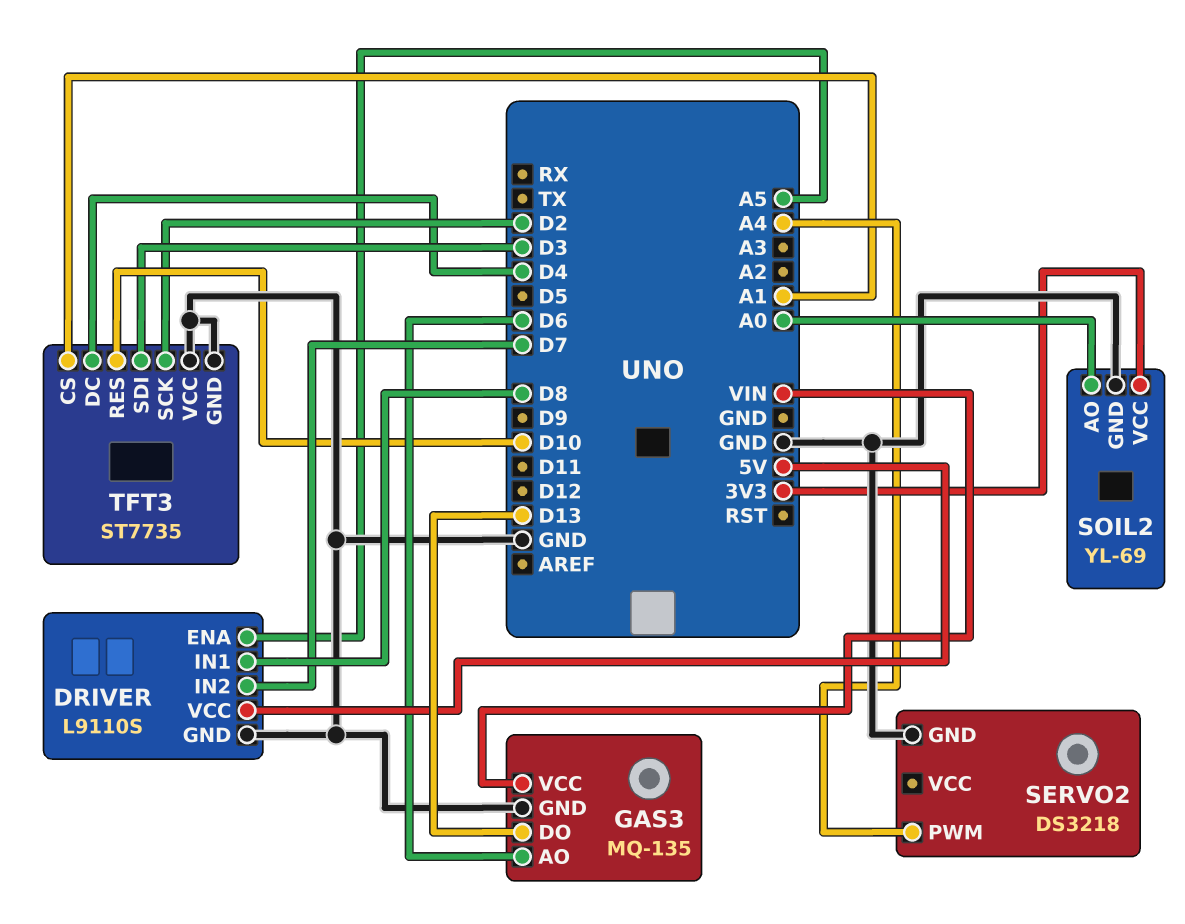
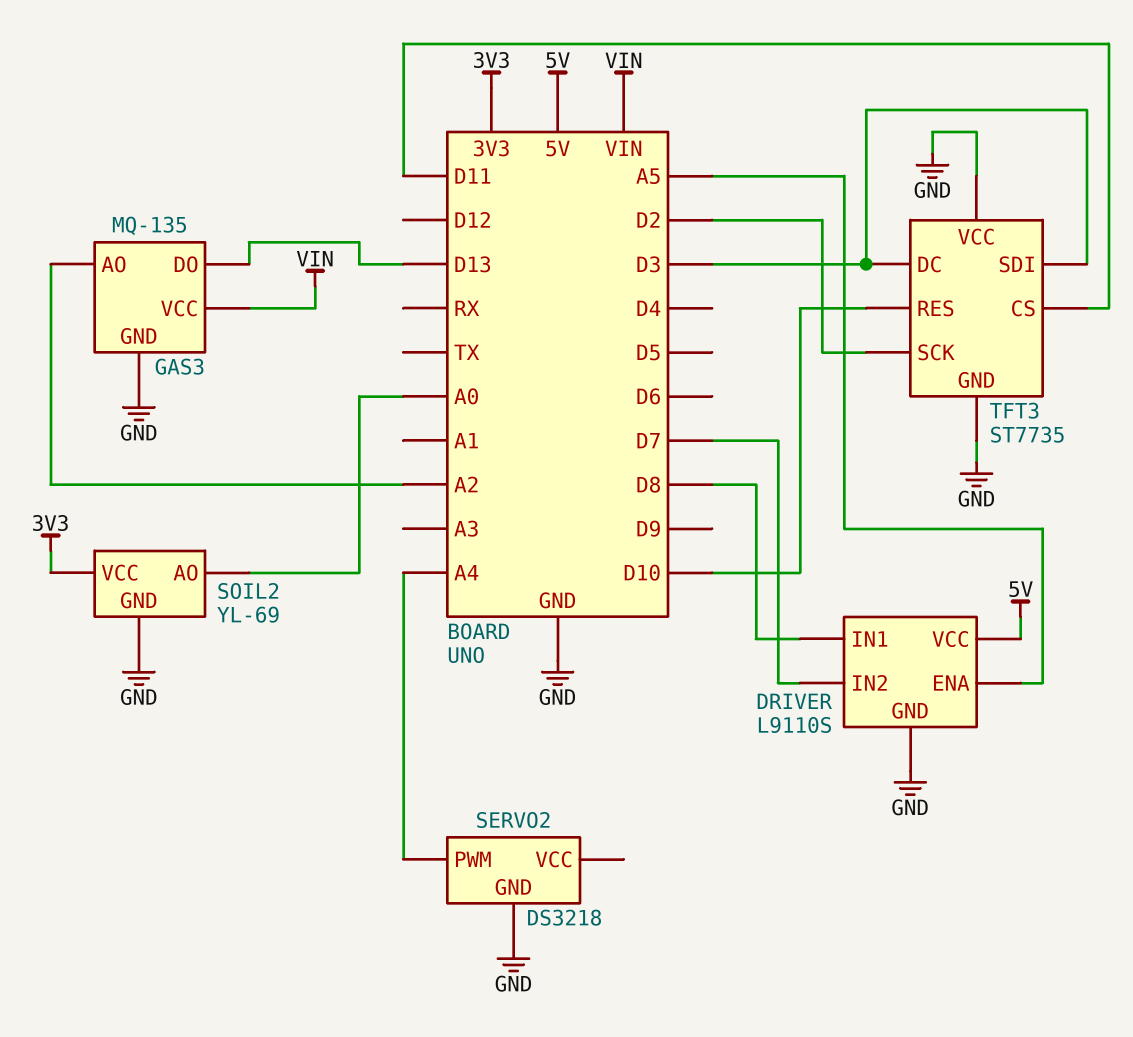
GAS3 pin AO: D6 -> A2
TFT3 pin CS: A1 -> D11
TFT3 pin DC: D4 -> D3

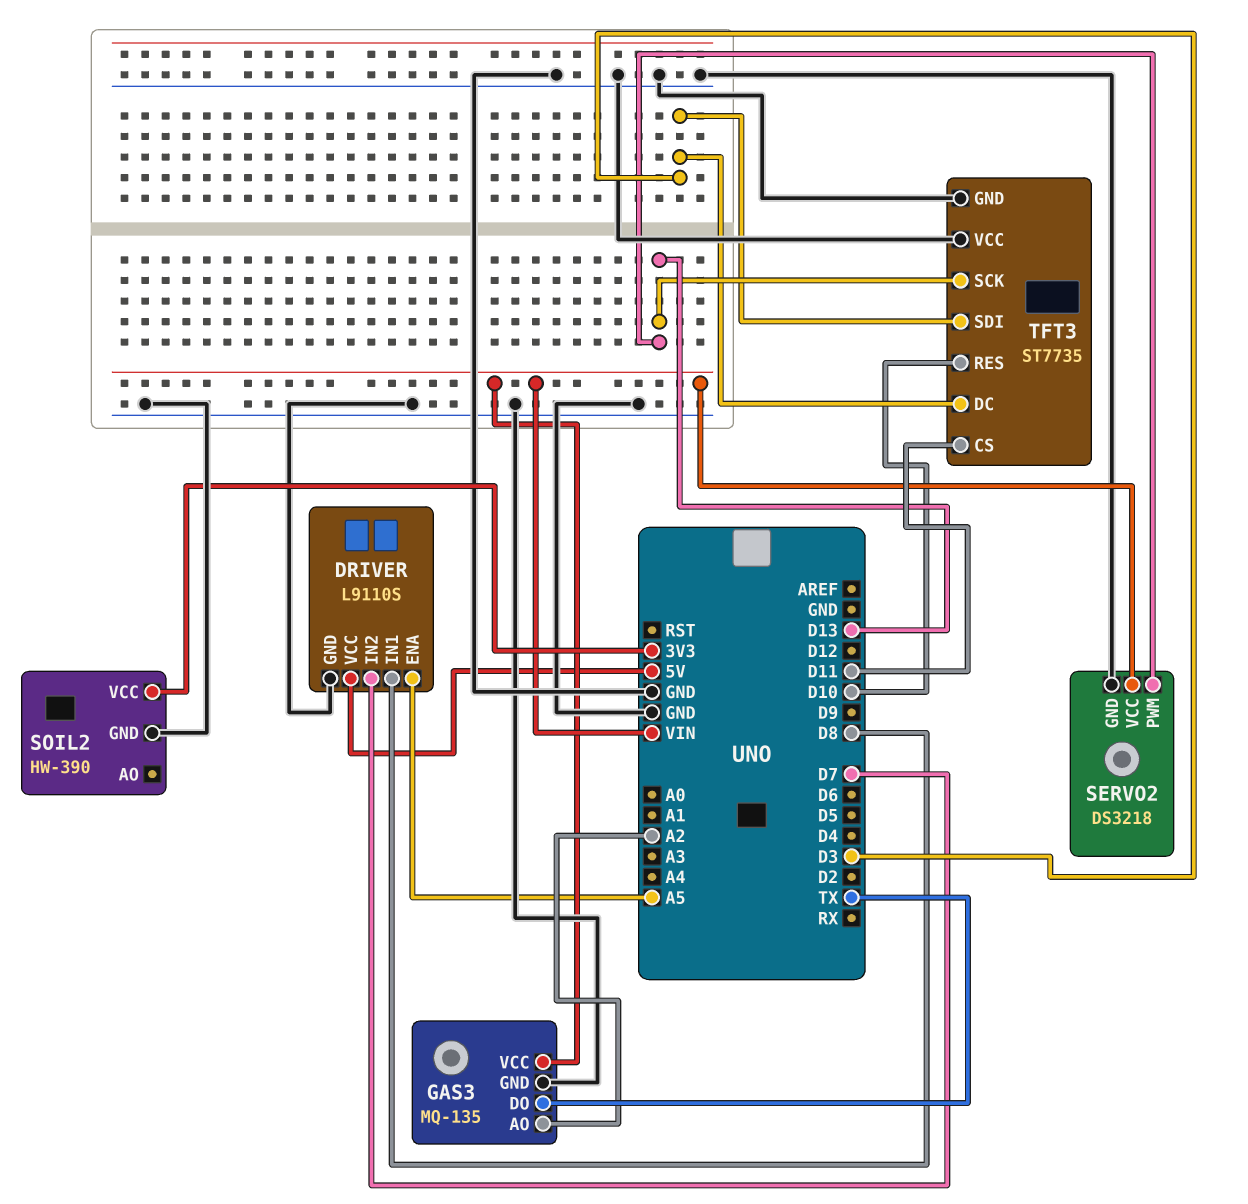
GAS3 pin DO: D13 -> TX
SERVO2 pin PWM: A4 -> D13
SERVO2 pin VCC: none -> VIN
SOIL2: YL-69 -> HW-390
SOIL2 pin AO: A0 -> none
TFT3 pin SCK: D2 -> D13

